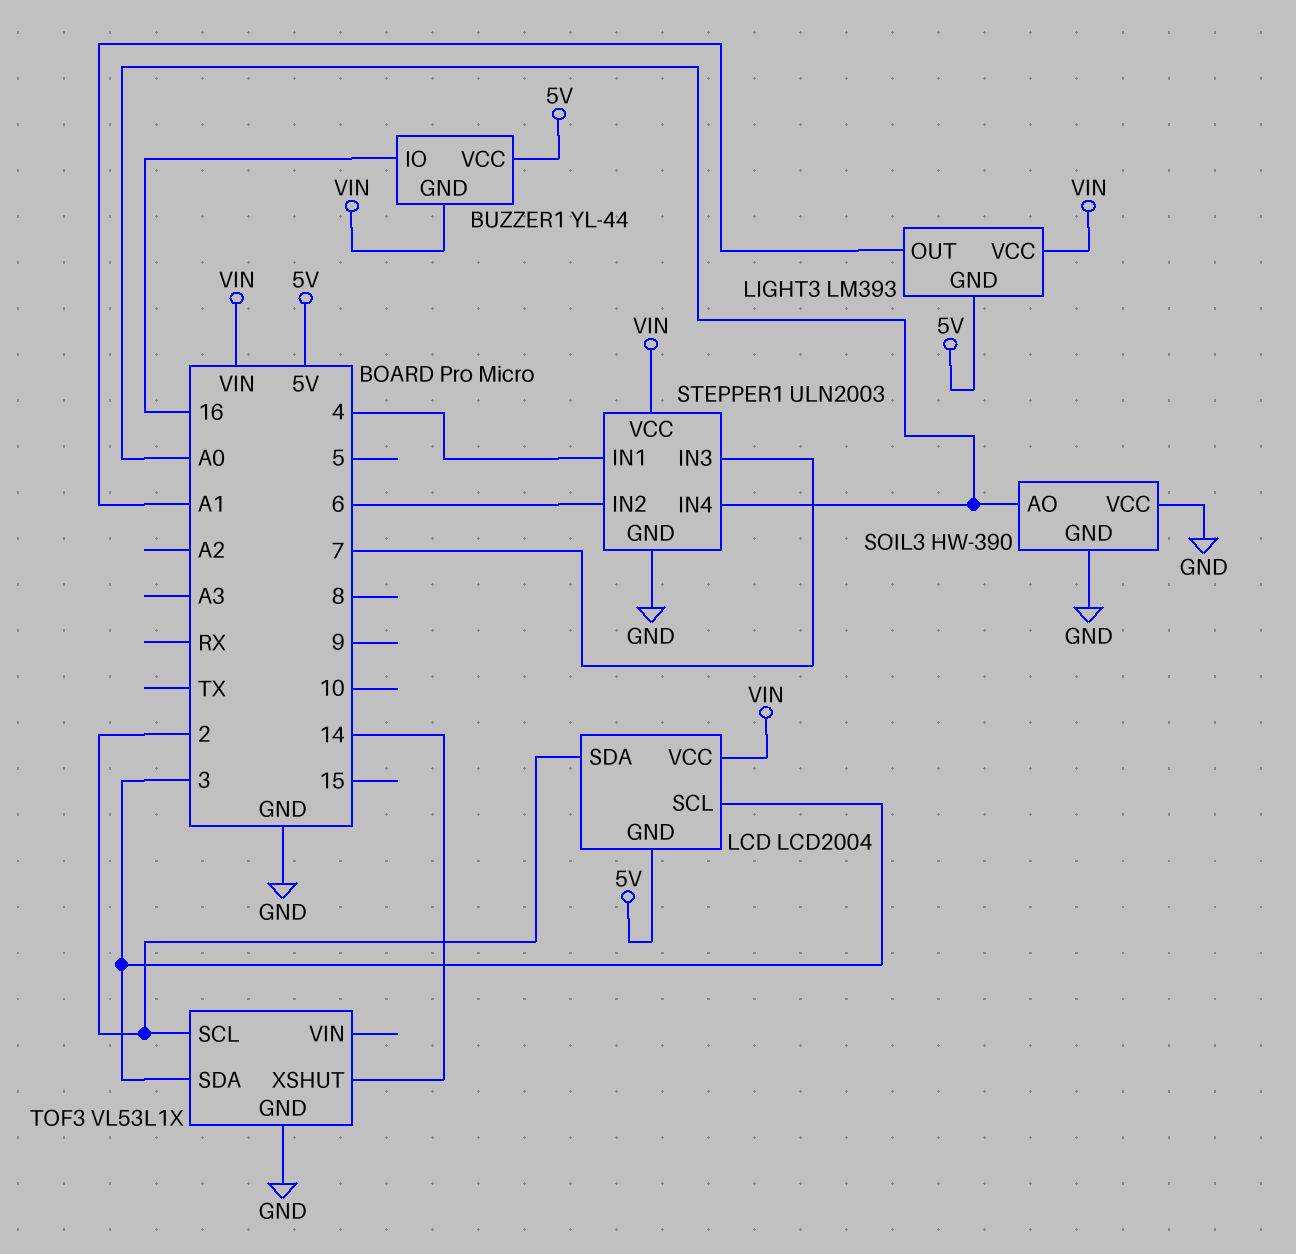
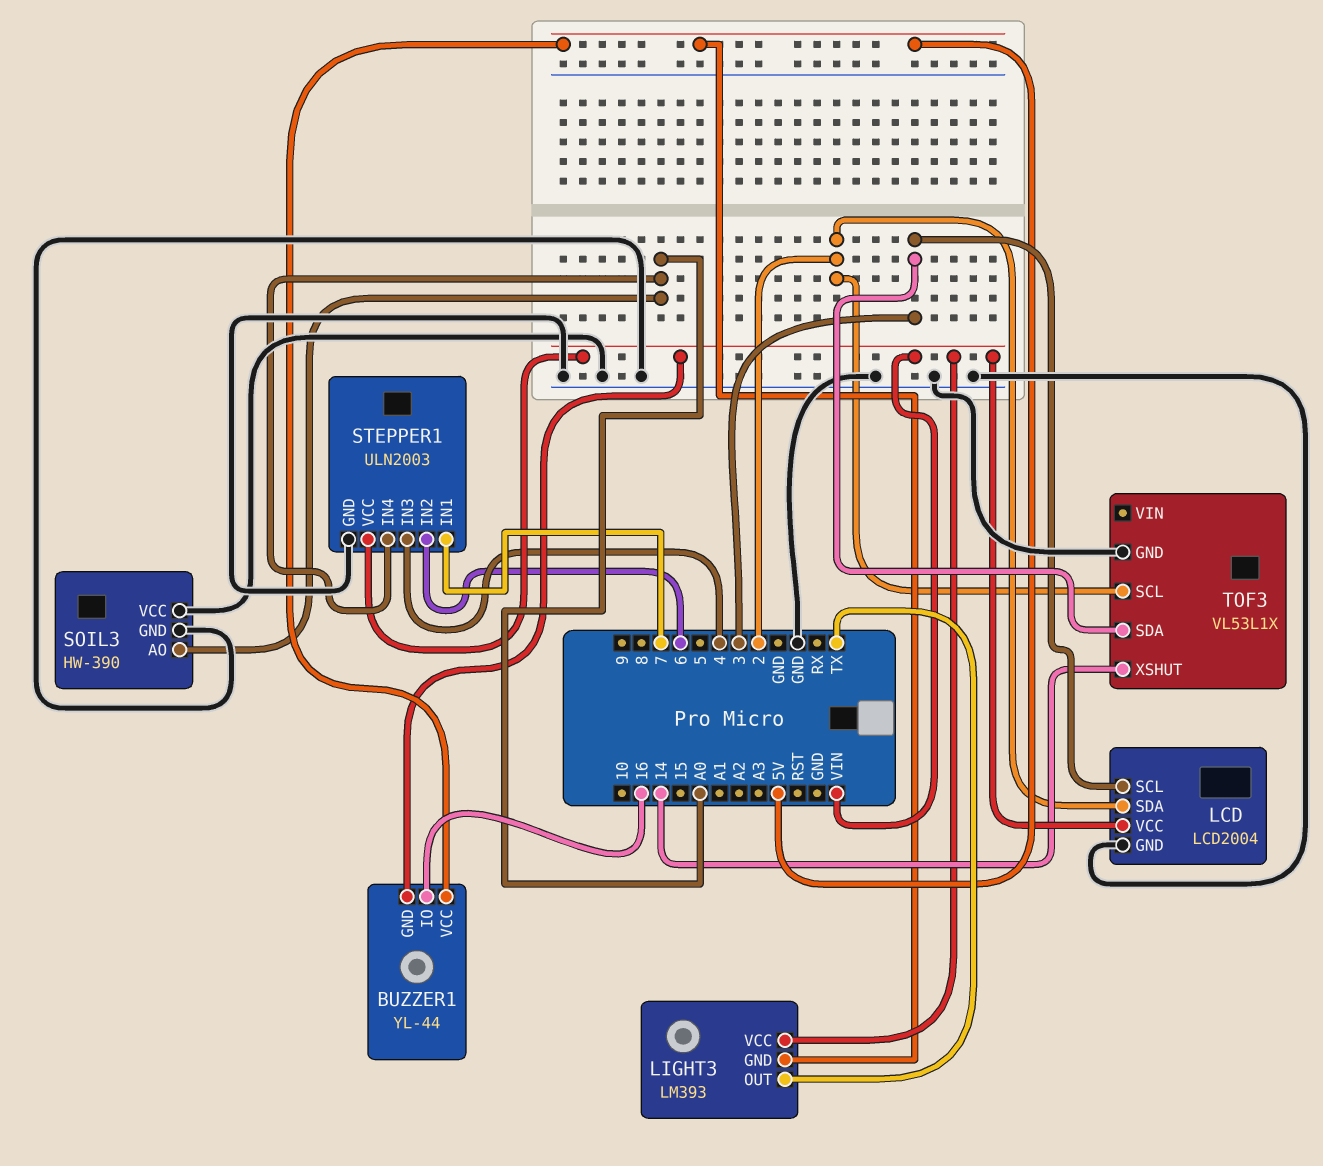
LCD pin GND: 5V -> GND
LIGHT3 pin OUT: A1 -> TX
STEPPER1 pin IN1: 4 -> 7
STEPPER1 pin IN3: 7 -> 4

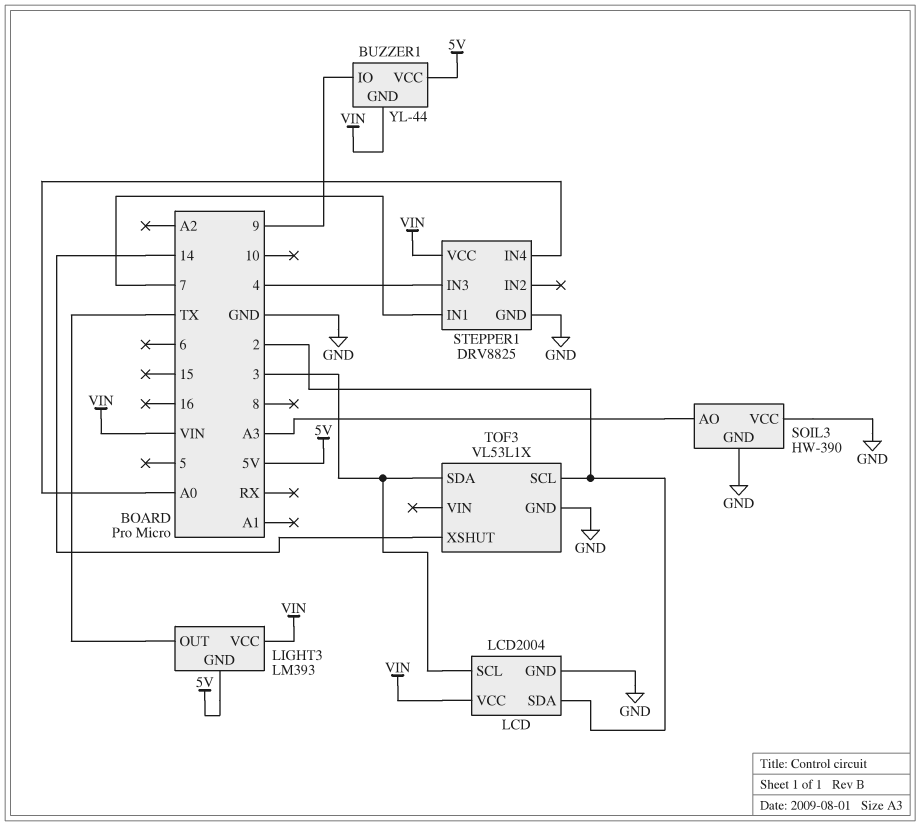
BUZZER1 pin IO: 16 -> 9
SOIL3 pin AO: A0 -> A3
STEPPER1: ULN2003 -> DRV8825
STEPPER1 pin IN2: 6 -> none

